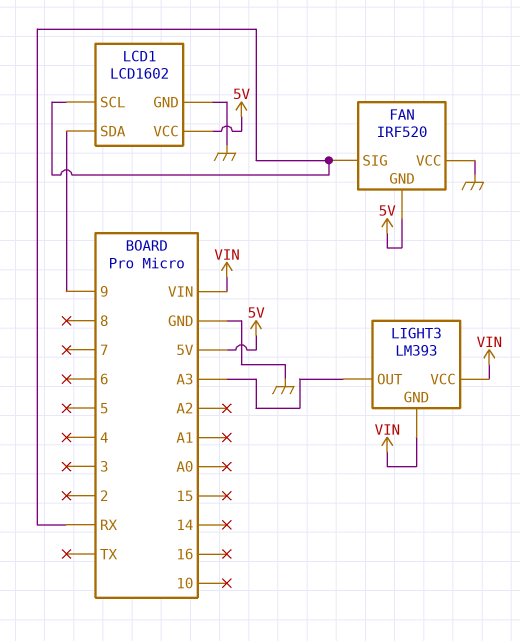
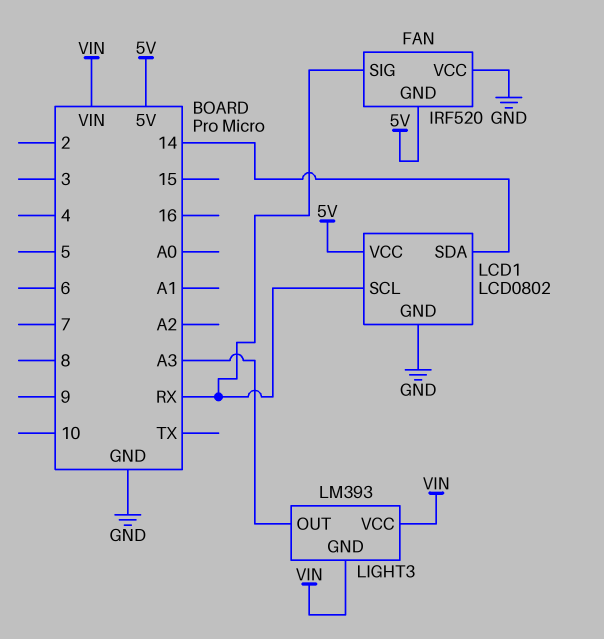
LCD1: LCD1602 -> LCD0802
LCD1 pin SDA: 9 -> 14

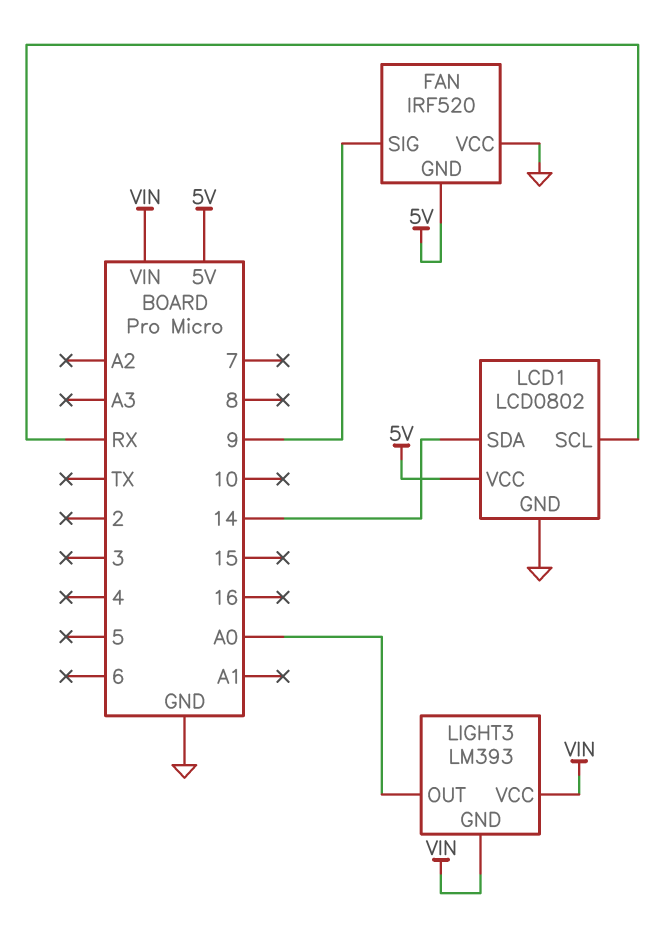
FAN pin SIG: RX -> 9
LIGHT3 pin OUT: A3 -> A0

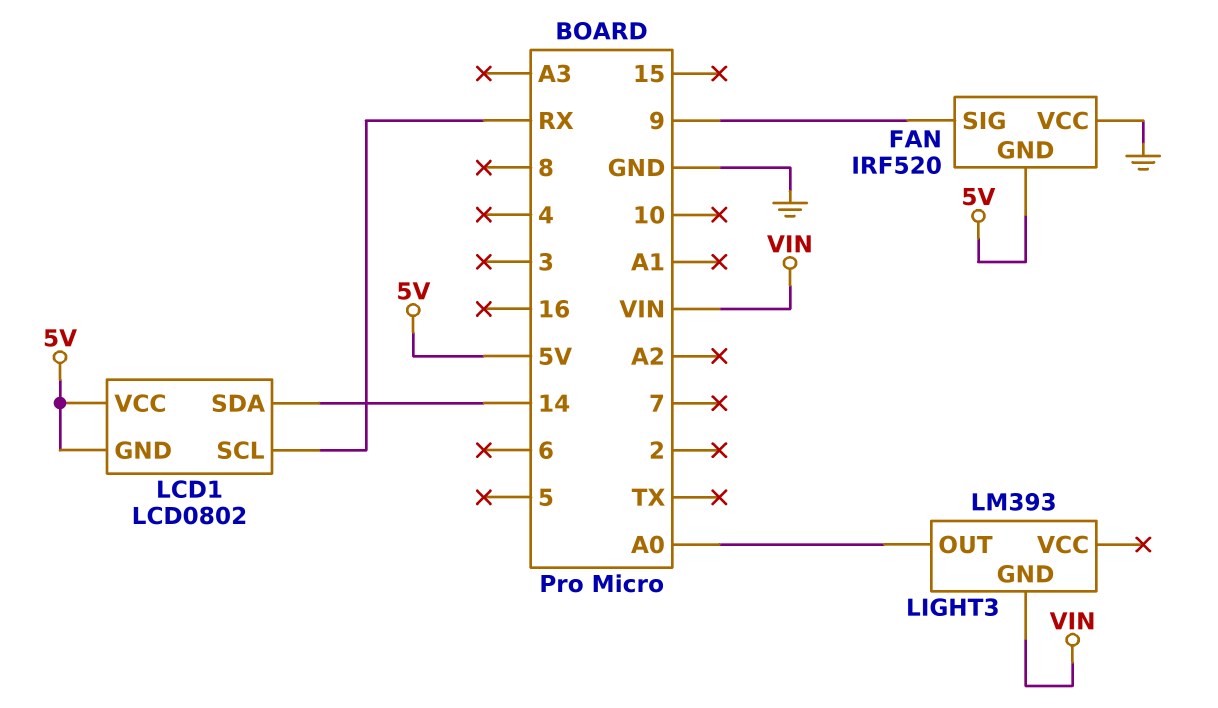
LCD1 pin GND: GND -> 5V
LIGHT3 pin VCC: VIN -> none

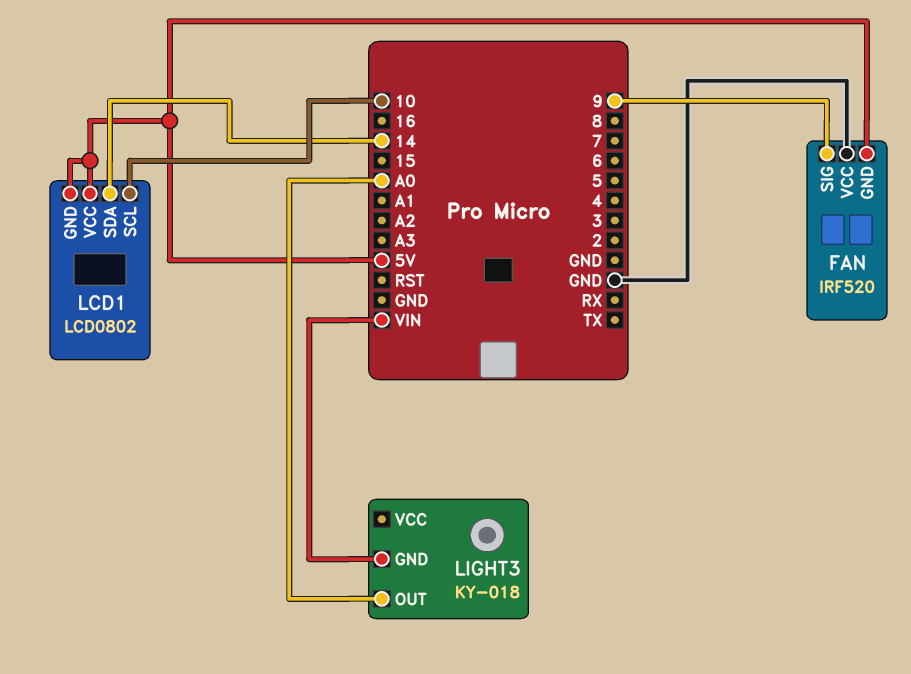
LCD1 pin SCL: RX -> 10
LIGHT3: LM393 -> KY-018

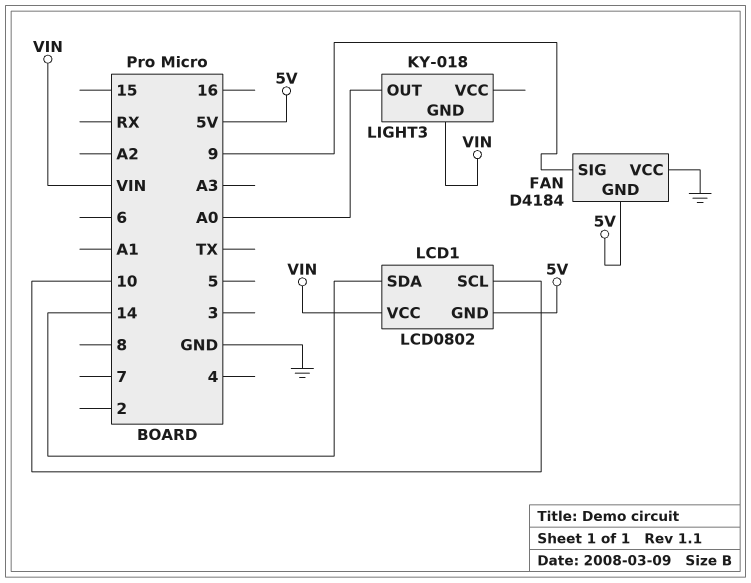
FAN: IRF520 -> D4184
LCD1 pin VCC: 5V -> VIN

